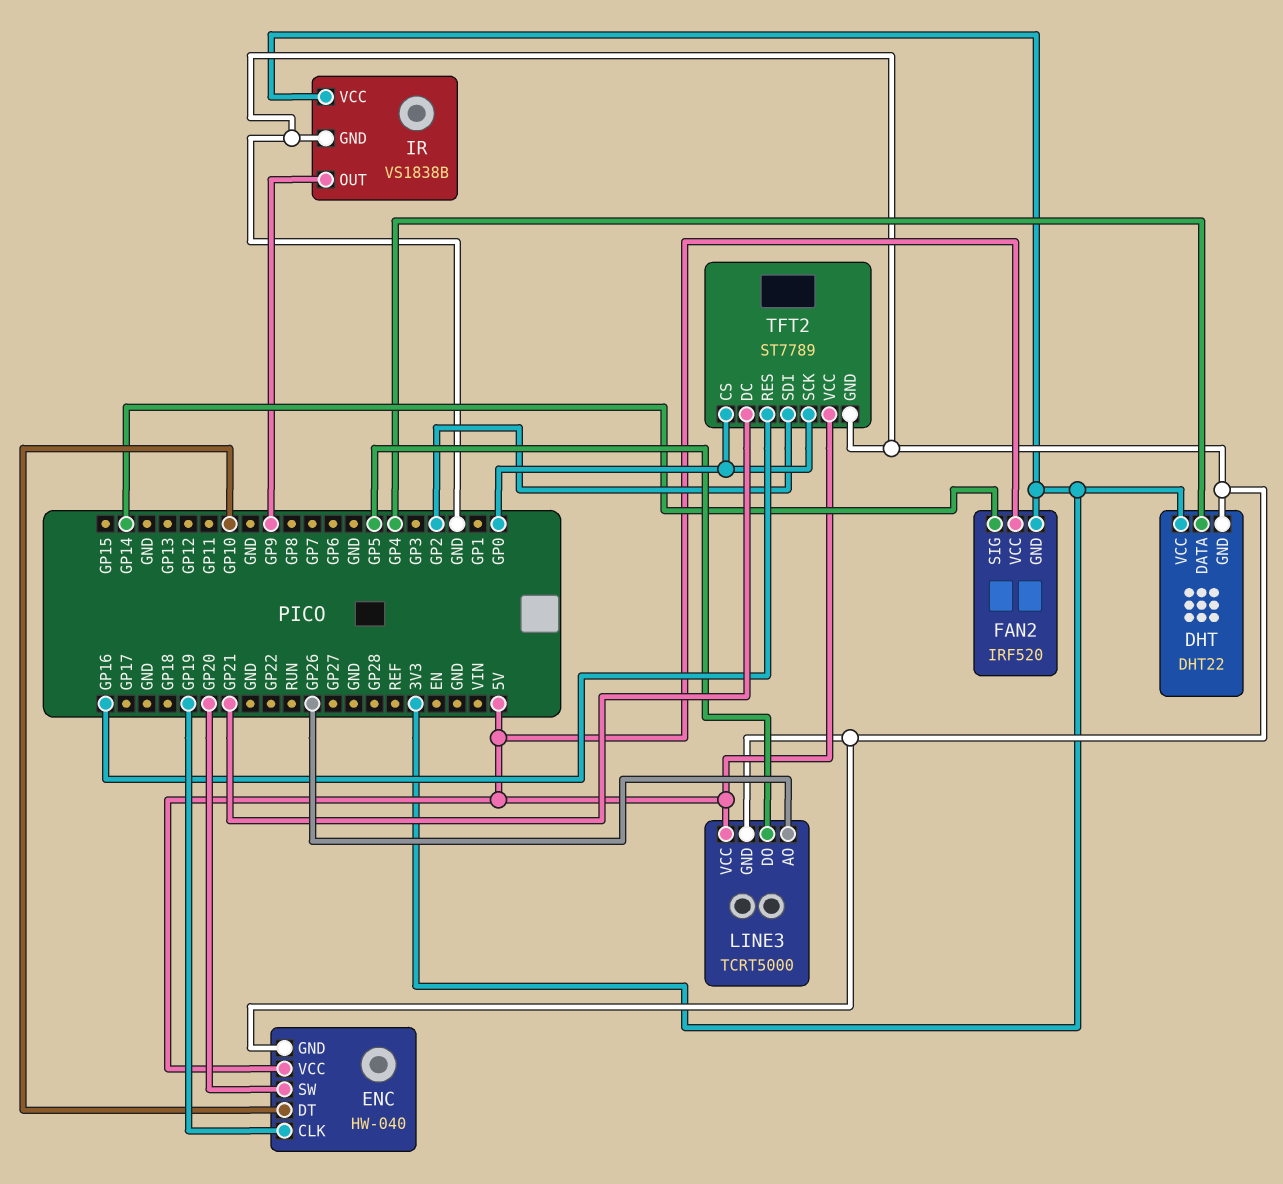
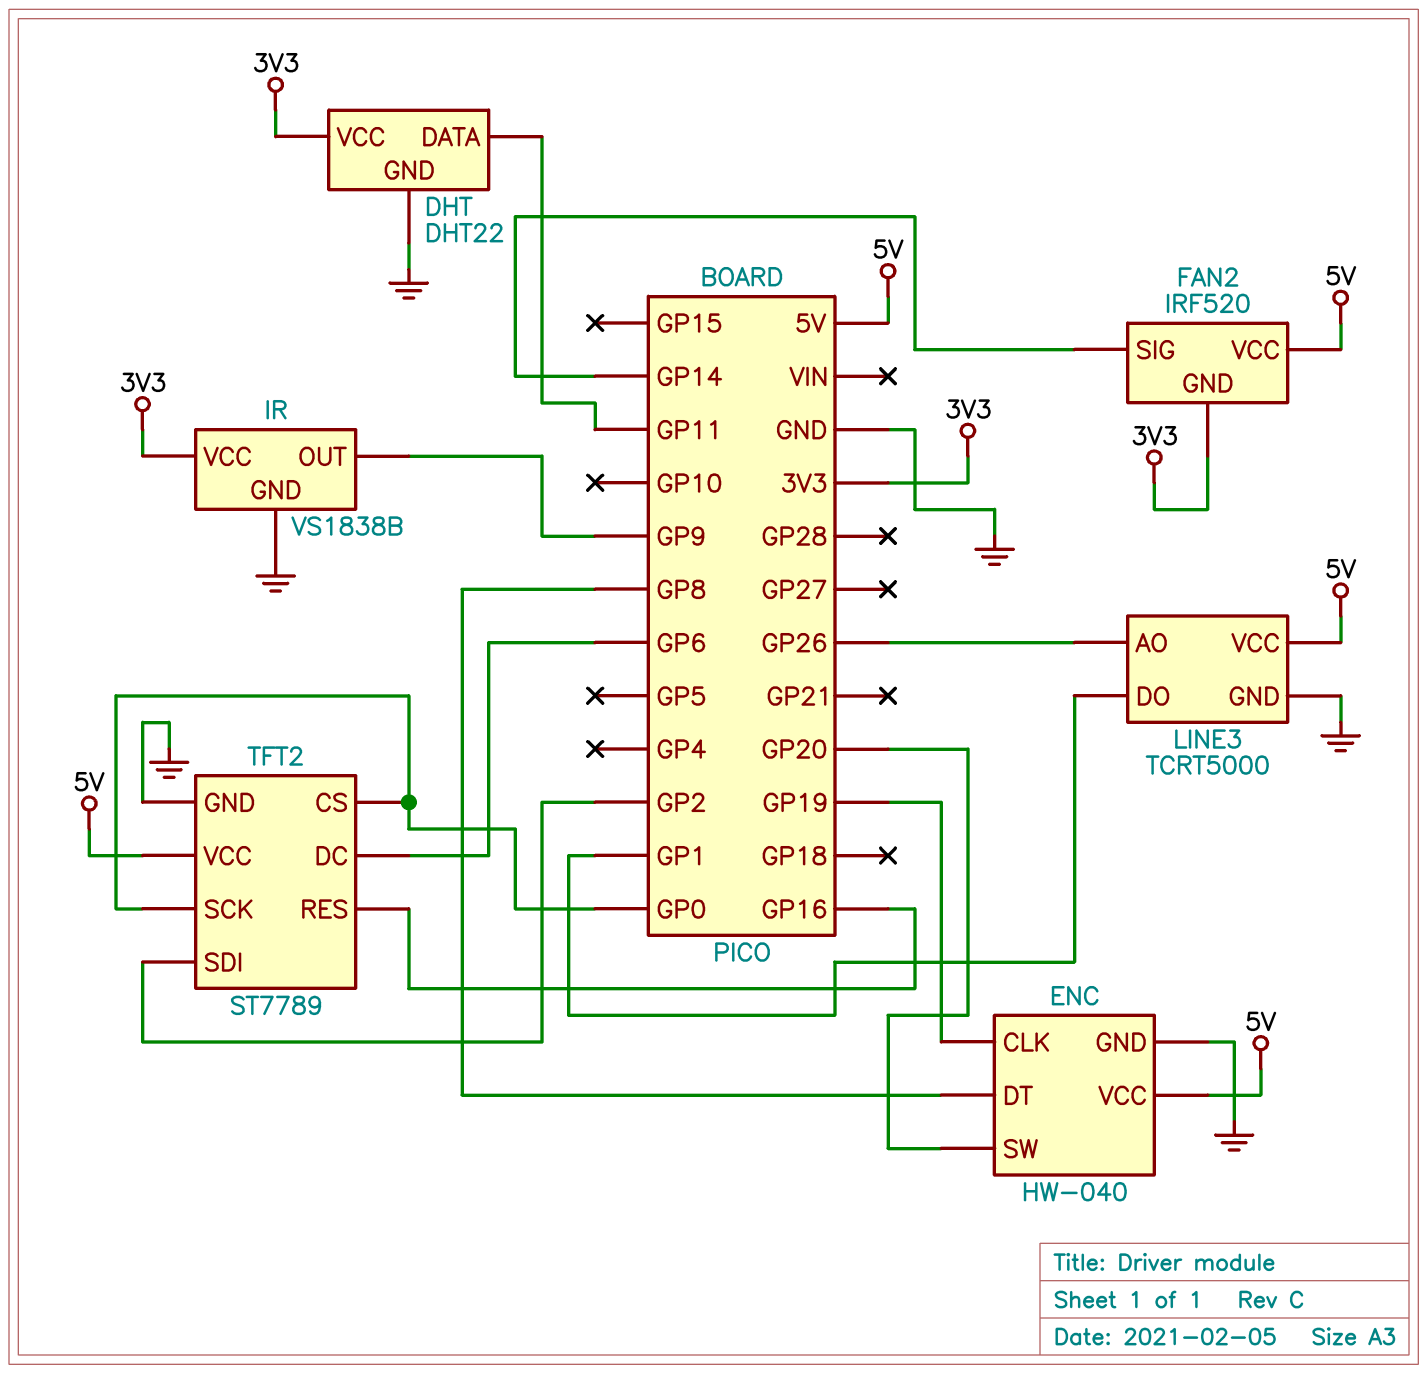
DHT pin DATA: GP4 -> GP11
ENC pin DT: GP10 -> GP8
LINE3 pin DO: GP5 -> GP1
TFT2 pin DC: GP21 -> GP6

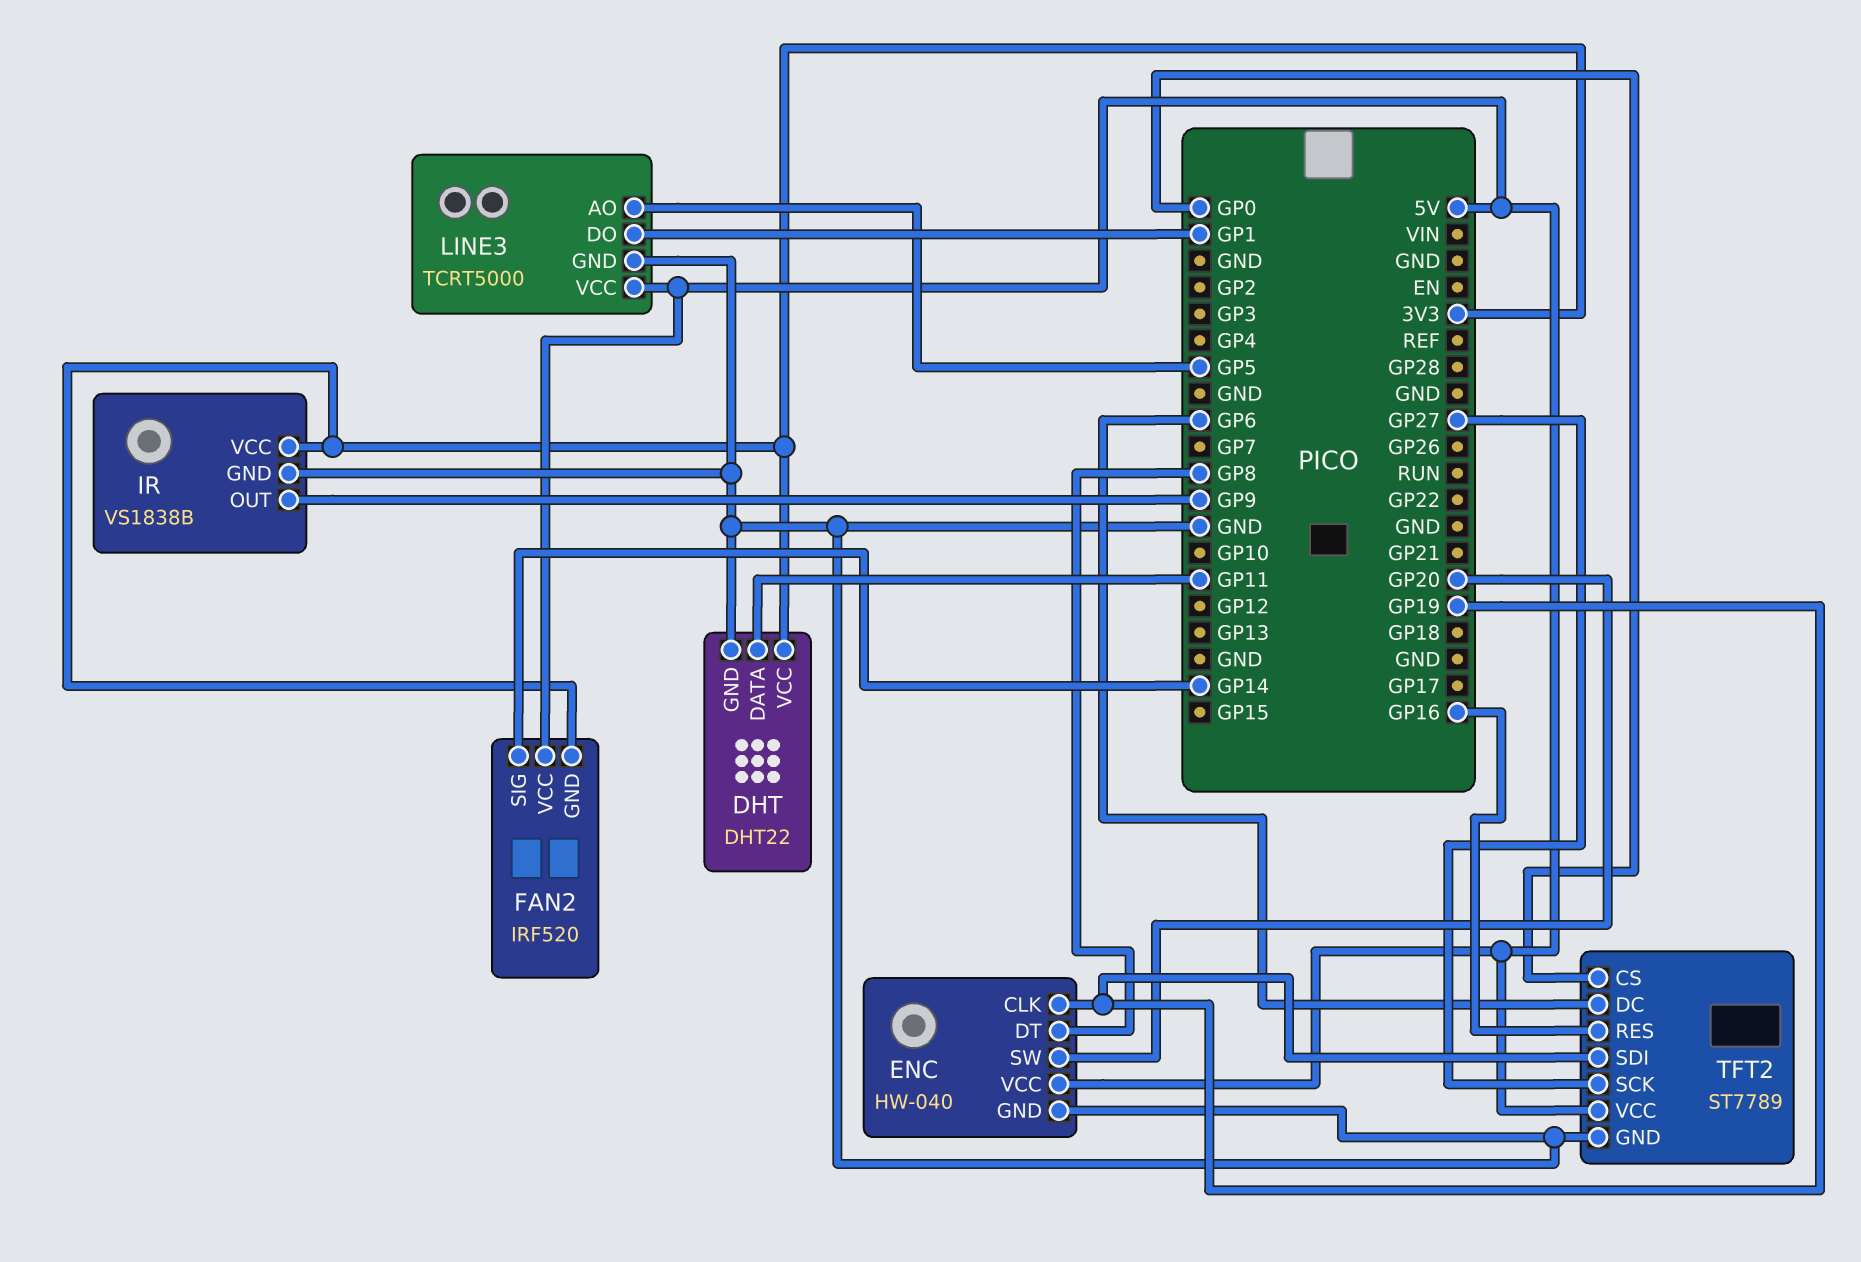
LINE3 pin AO: GP26 -> GP5
TFT2 pin SCK: GP0 -> GP27
TFT2 pin SDI: GP2 -> GP19

